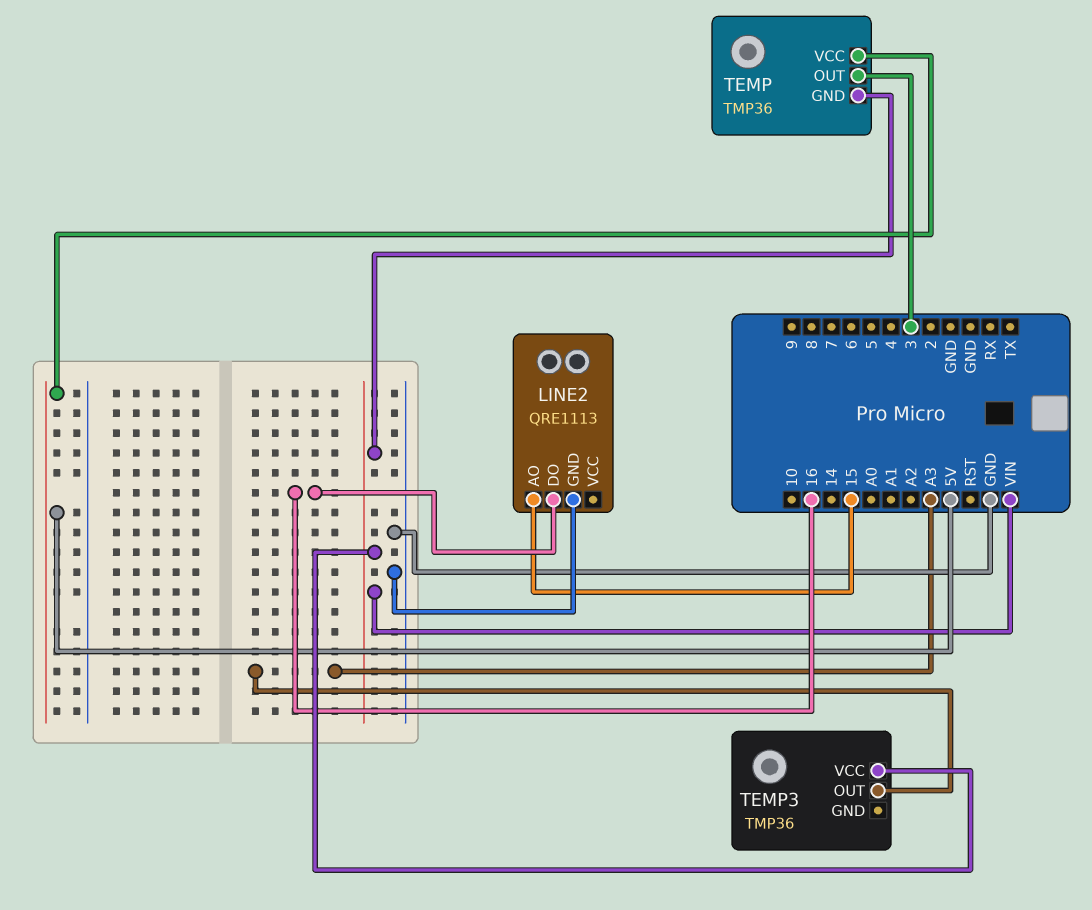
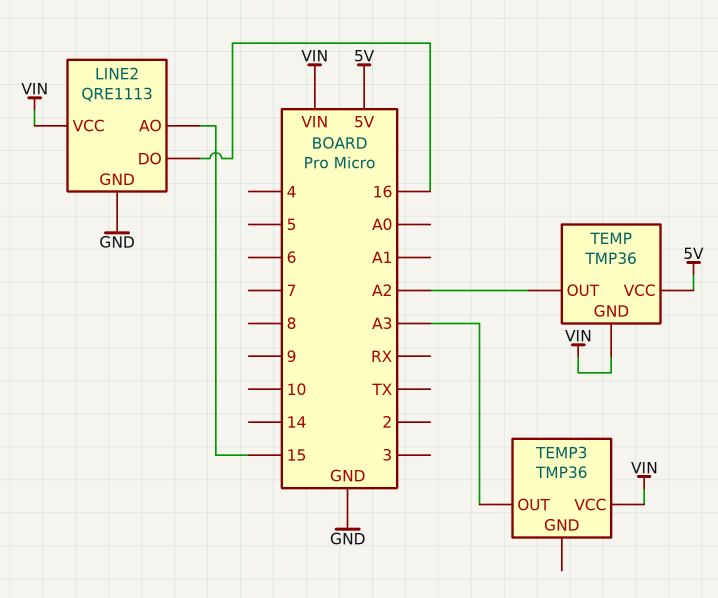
LINE2 pin VCC: none -> VIN
TEMP pin OUT: 3 -> A2

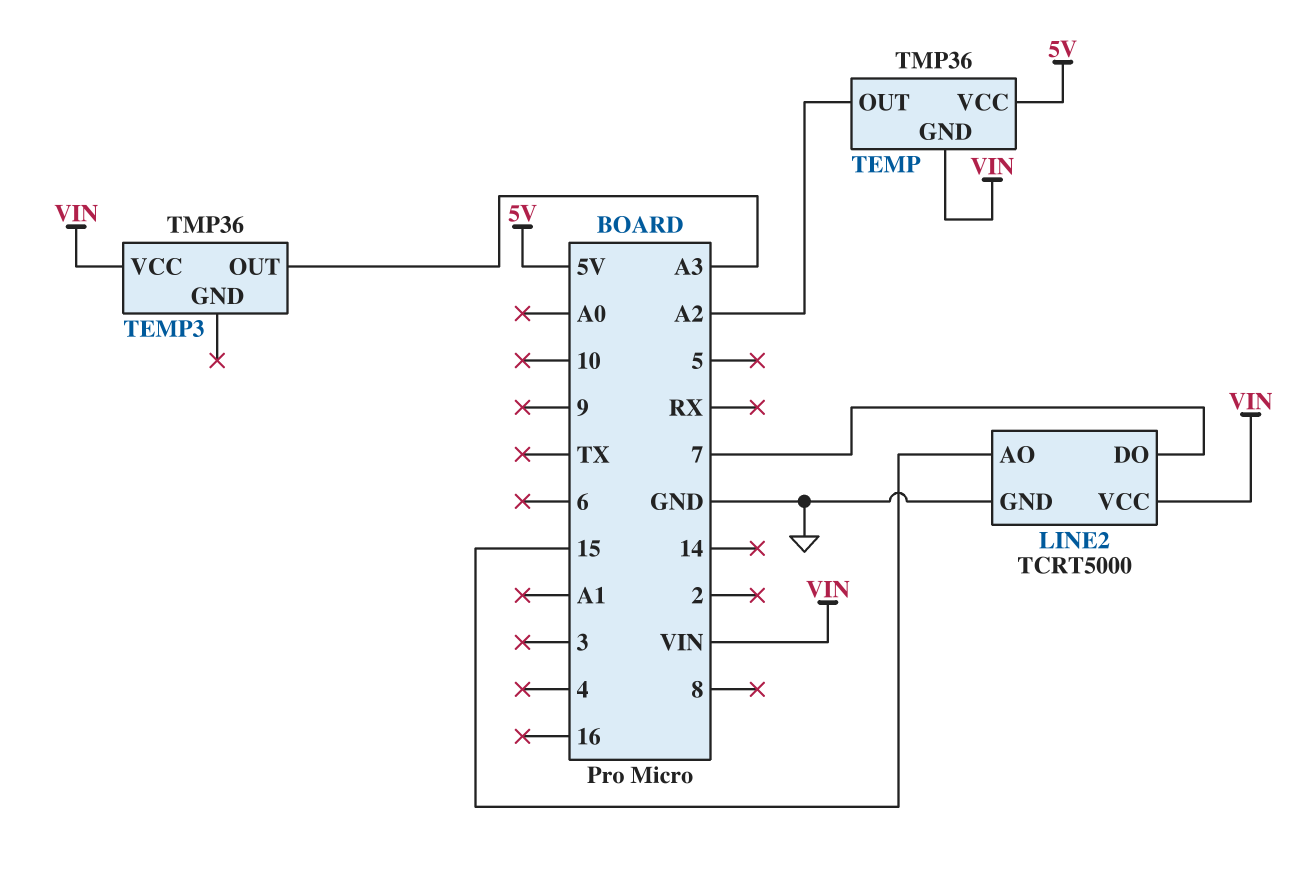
LINE2: QRE1113 -> TCRT5000
LINE2 pin DO: 16 -> 7

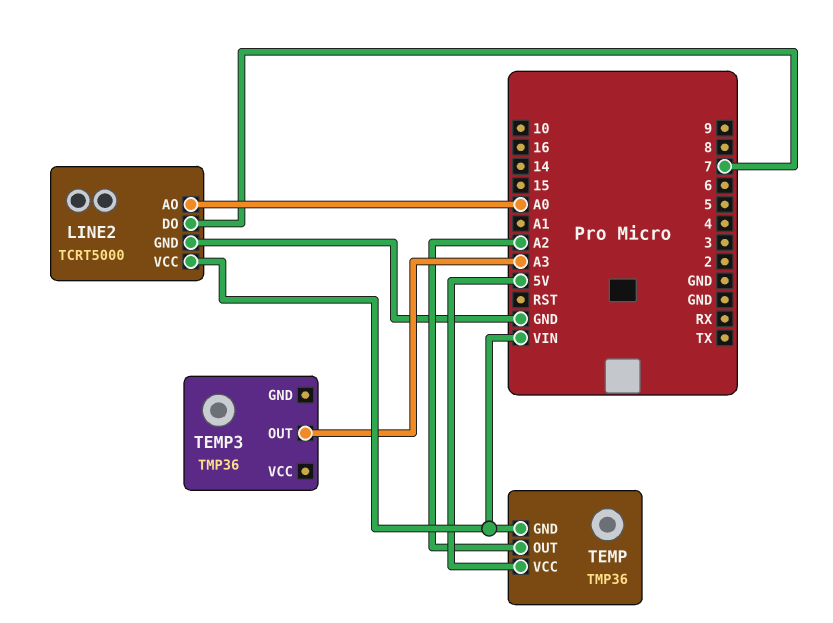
LINE2 pin AO: 15 -> A0
TEMP3 pin VCC: VIN -> none

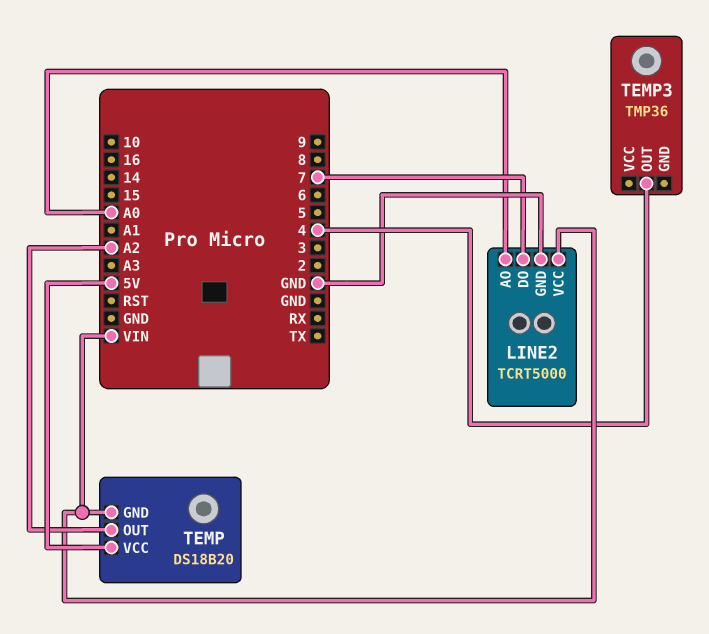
TEMP: TMP36 -> DS18B20
TEMP3 pin OUT: A3 -> 4

